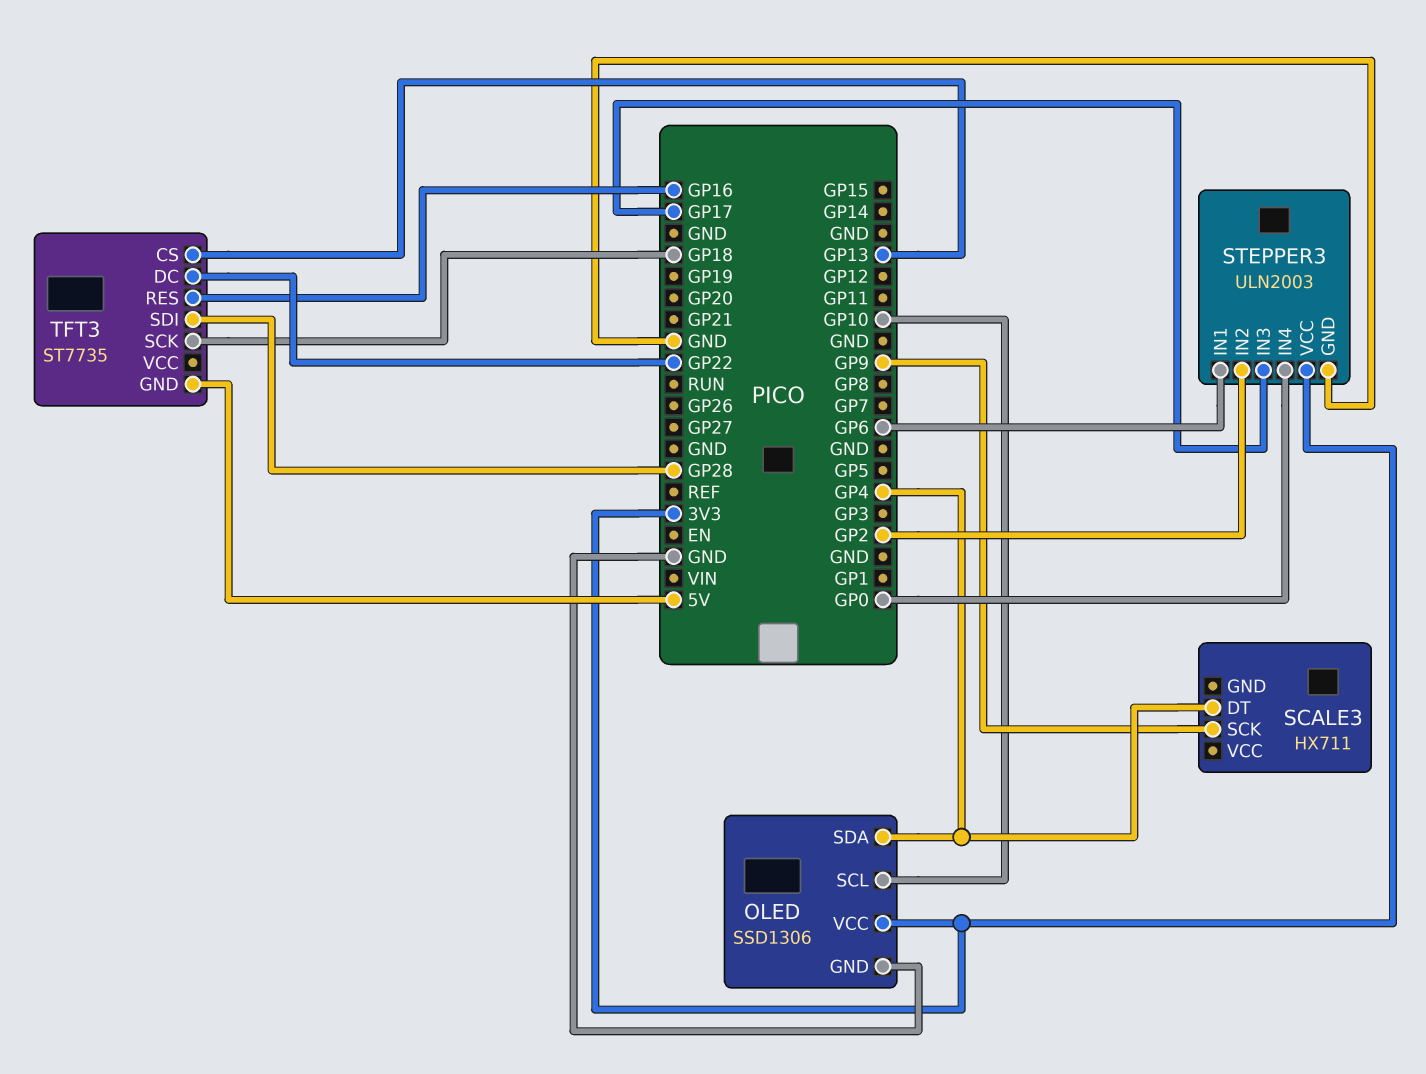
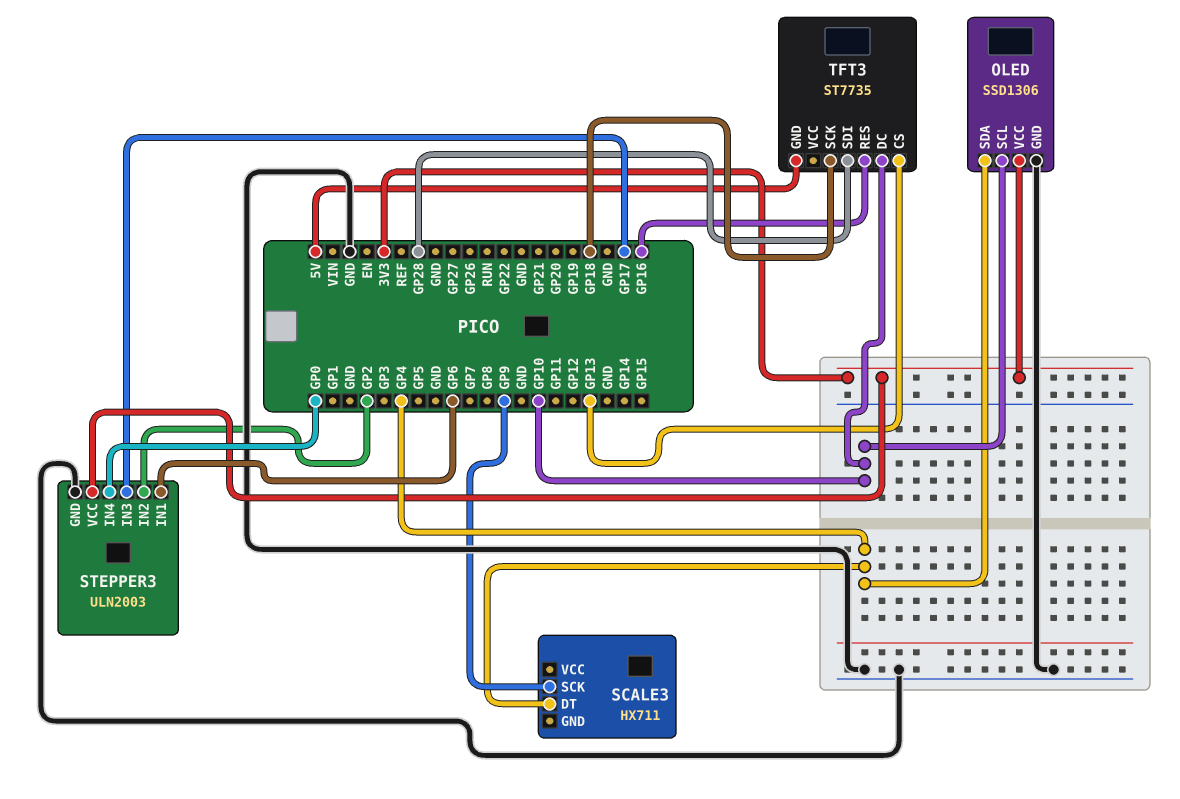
TFT3 pin DC: GP22 -> GP10

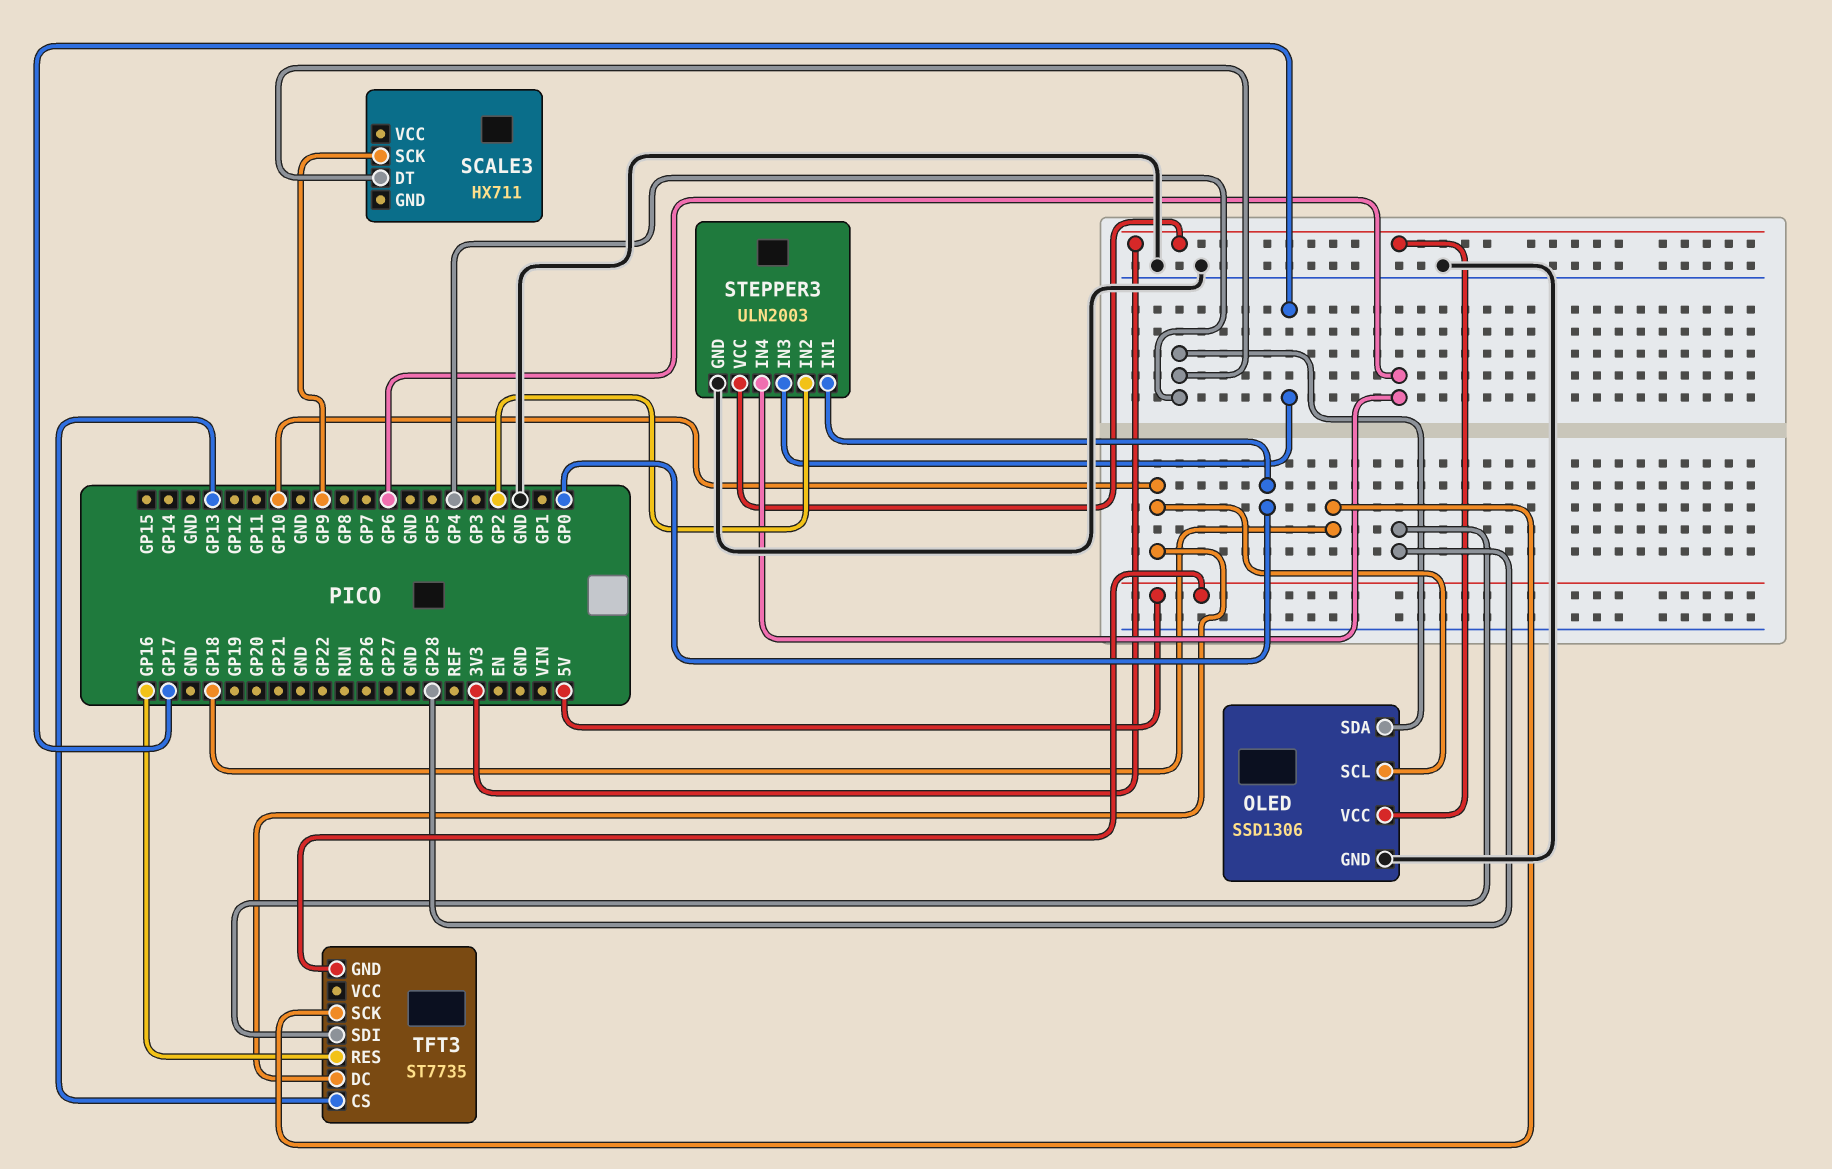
STEPPER3 pin IN1: GP6 -> GP0
STEPPER3 pin IN4: GP0 -> GP6

